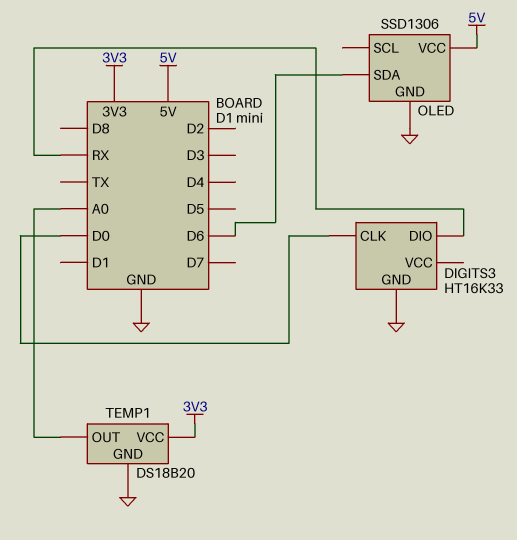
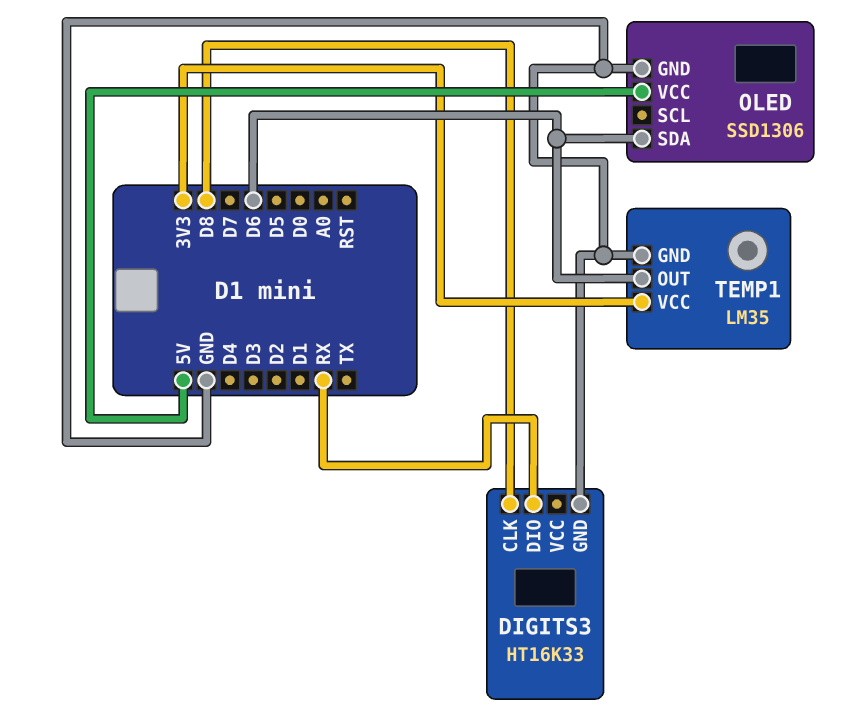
DIGITS3 pin CLK: D0 -> D8
TEMP1: DS18B20 -> LM35
TEMP1 pin OUT: A0 -> D6

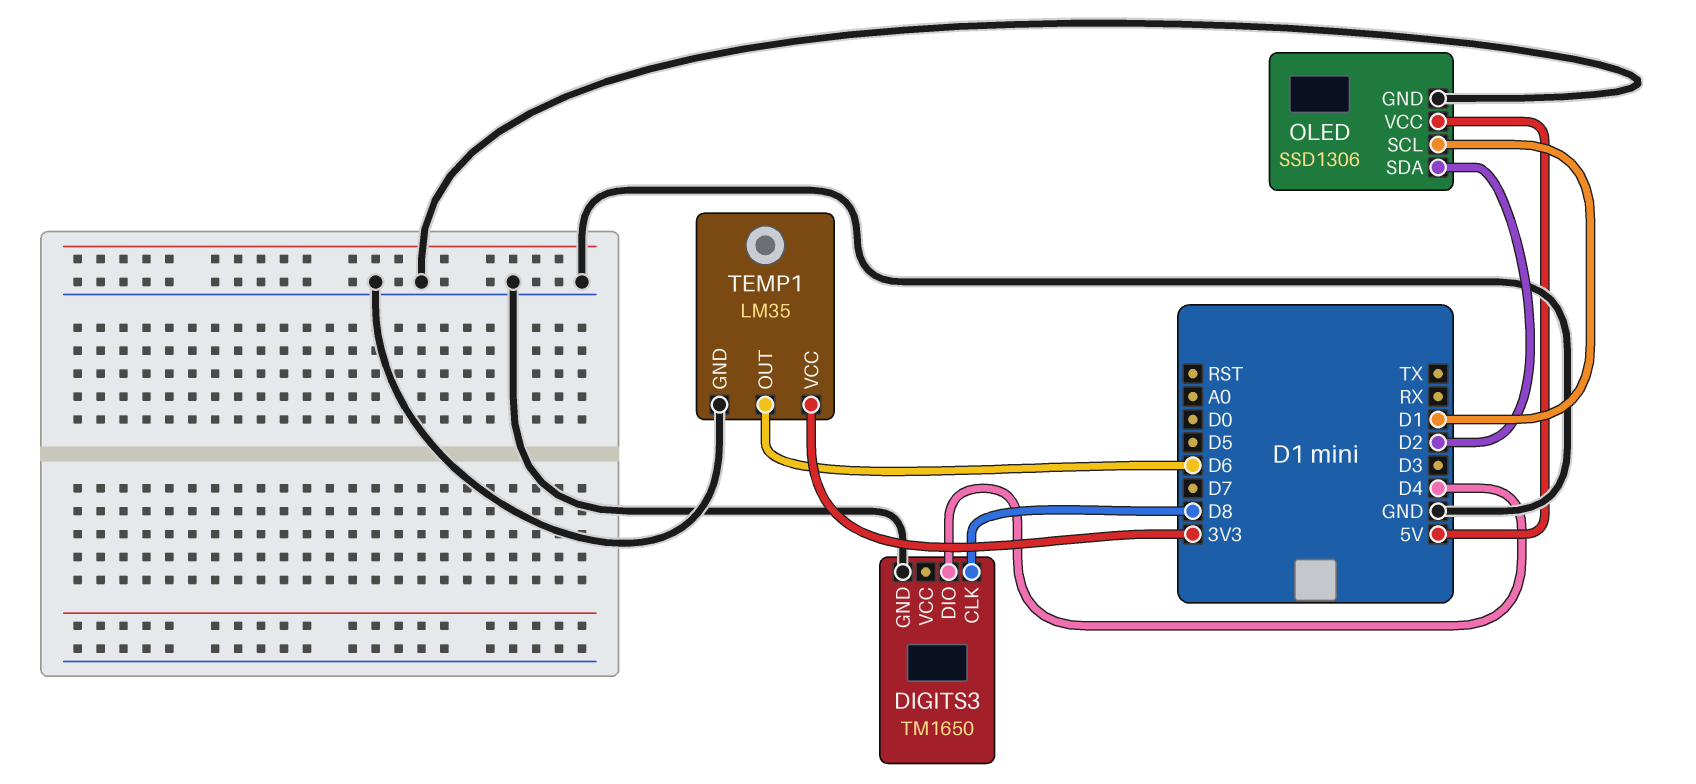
DIGITS3: HT16K33 -> TM1650
DIGITS3 pin DIO: RX -> D4
OLED pin SCL: none -> D1
OLED pin SDA: D6 -> D2

